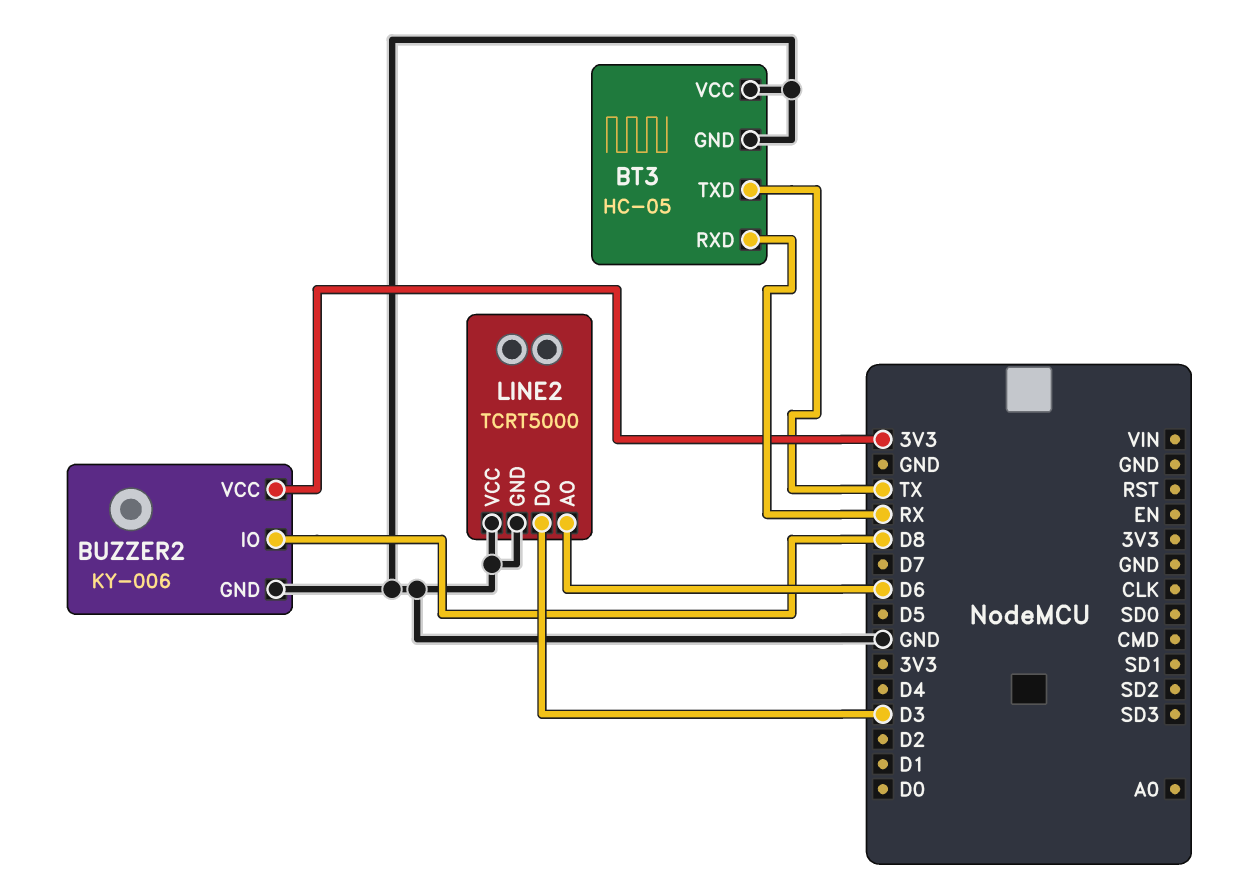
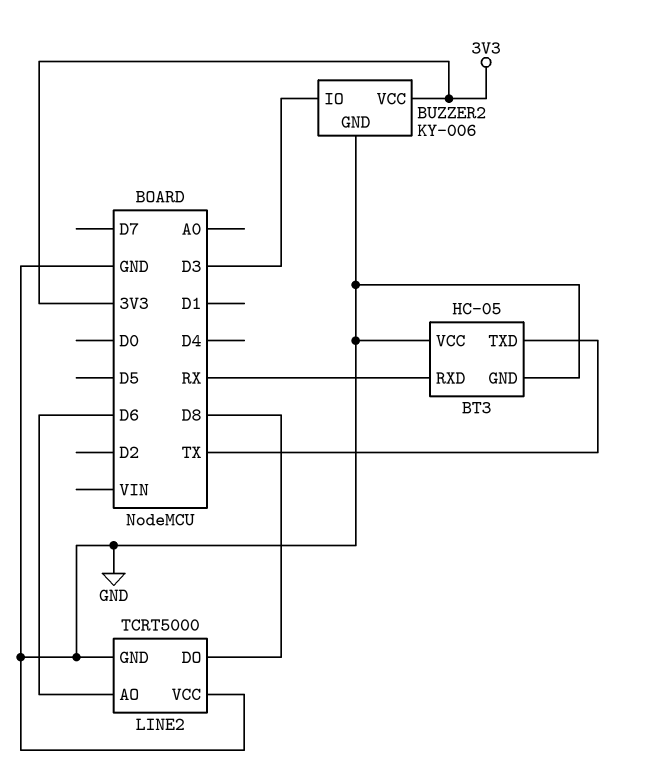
BUZZER2 pin IO: D8 -> D3
LINE2 pin DO: D3 -> D8

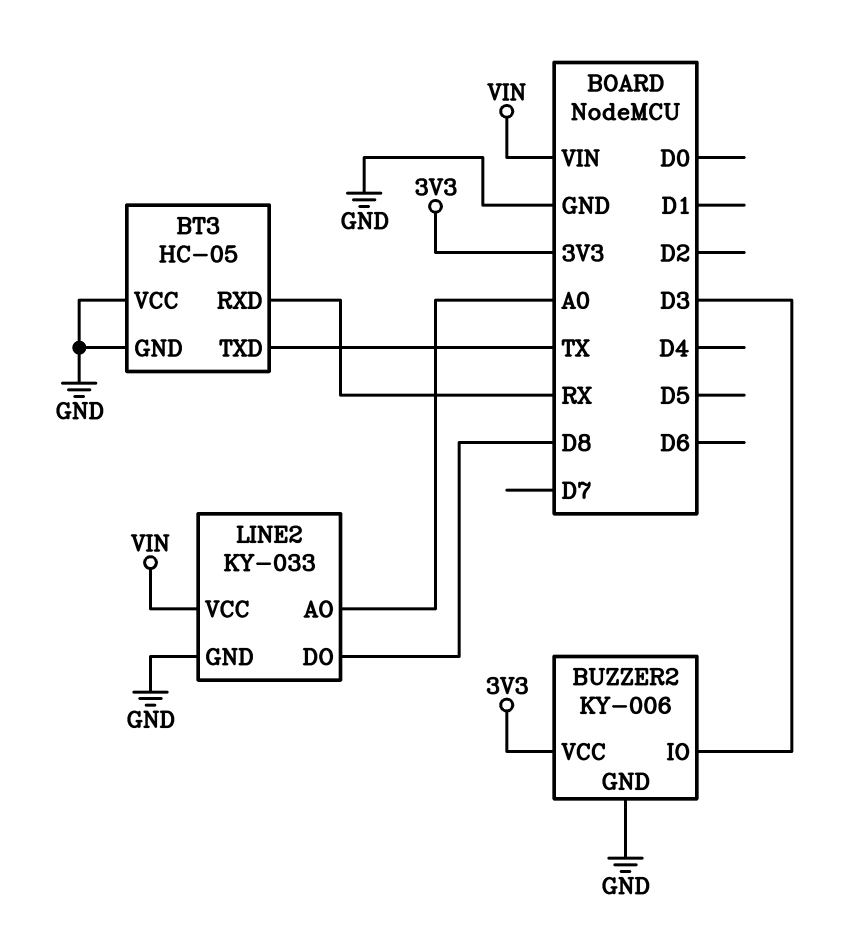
LINE2: TCRT5000 -> KY-033
LINE2 pin AO: D6 -> A0
LINE2 pin VCC: GND -> VIN

